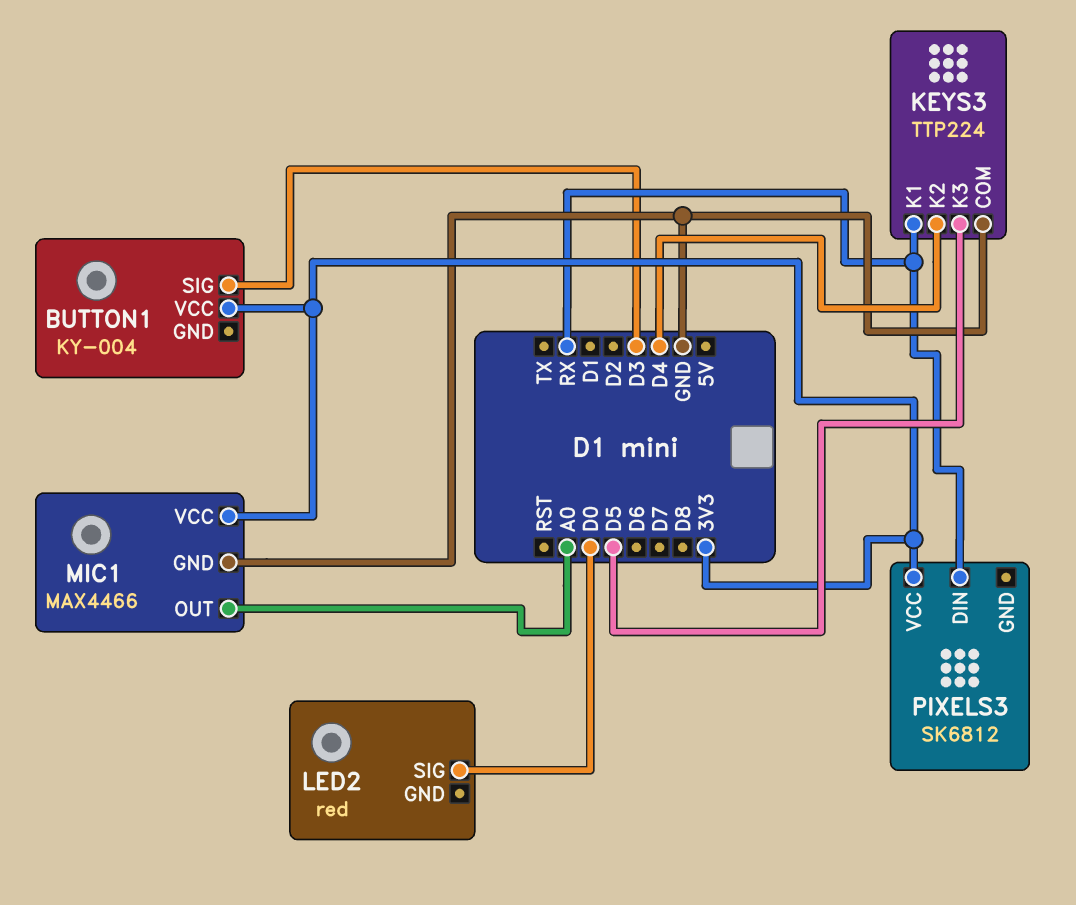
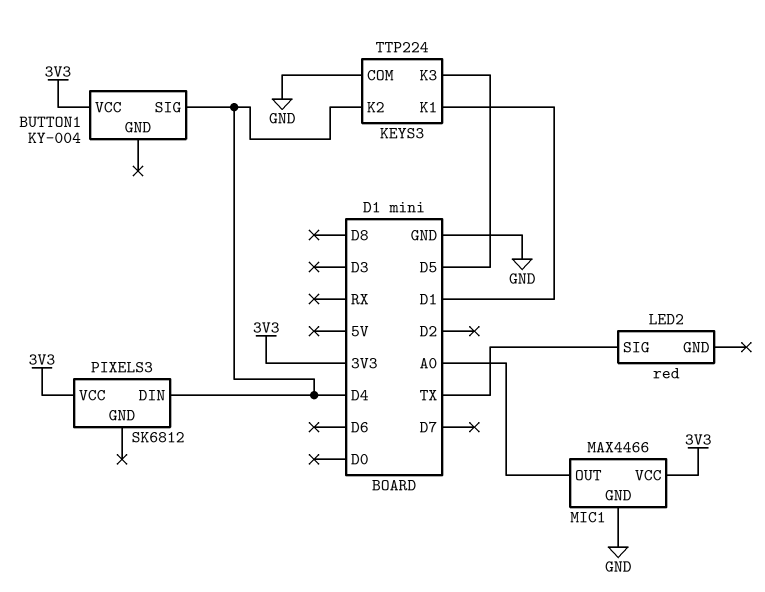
BUTTON1 pin SIG: D3 -> D4
KEYS3 pin K1: RX -> D1
LED2 pin SIG: D0 -> TX
PIXELS3 pin DIN: RX -> D4

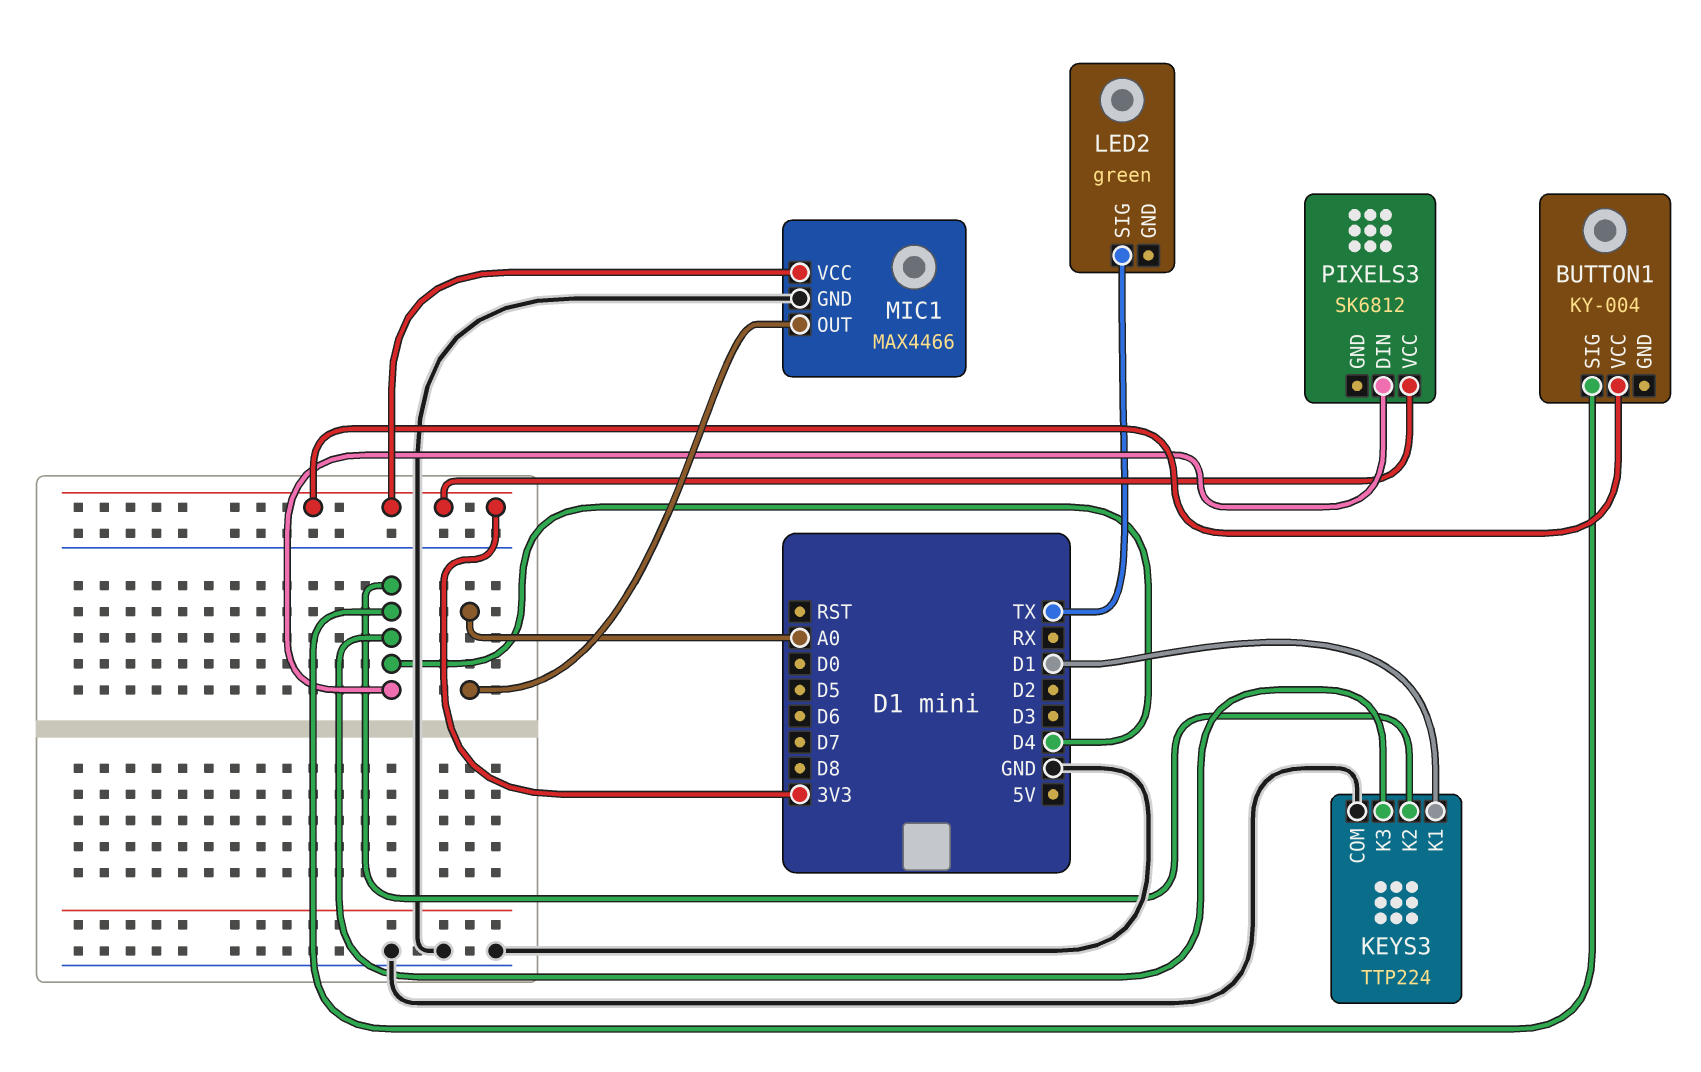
KEYS3 pin K3: D5 -> D4
LED2: red -> green

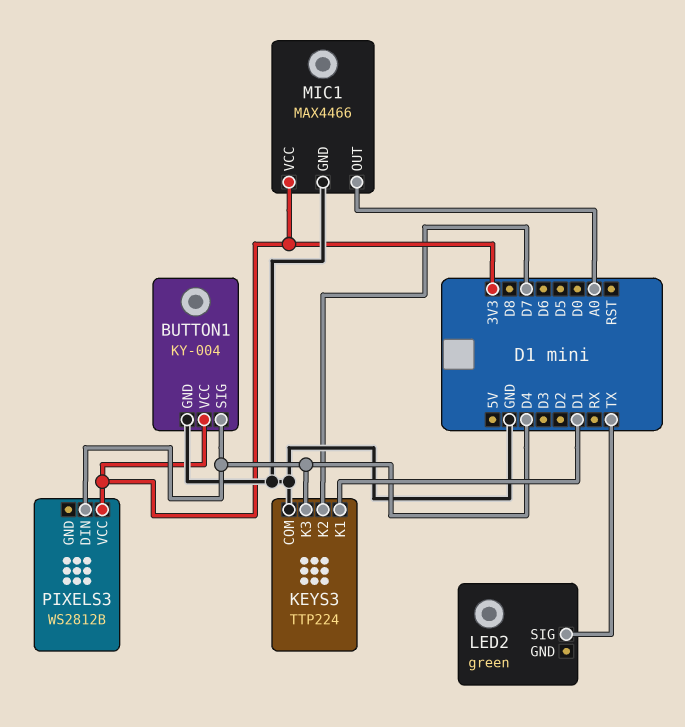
BUTTON1 pin GND: none -> GND
KEYS3 pin K2: D4 -> D7
PIXELS3: SK6812 -> WS2812B

